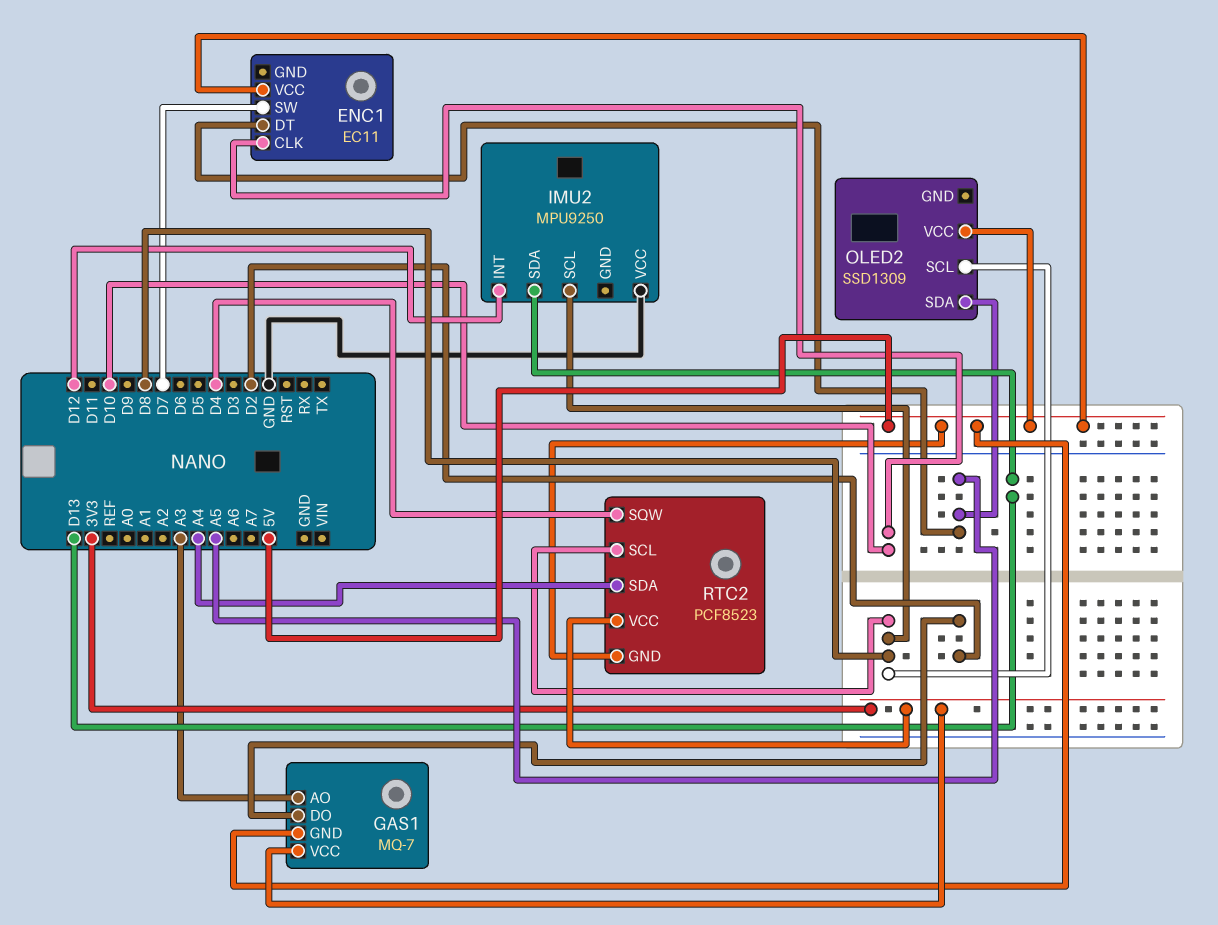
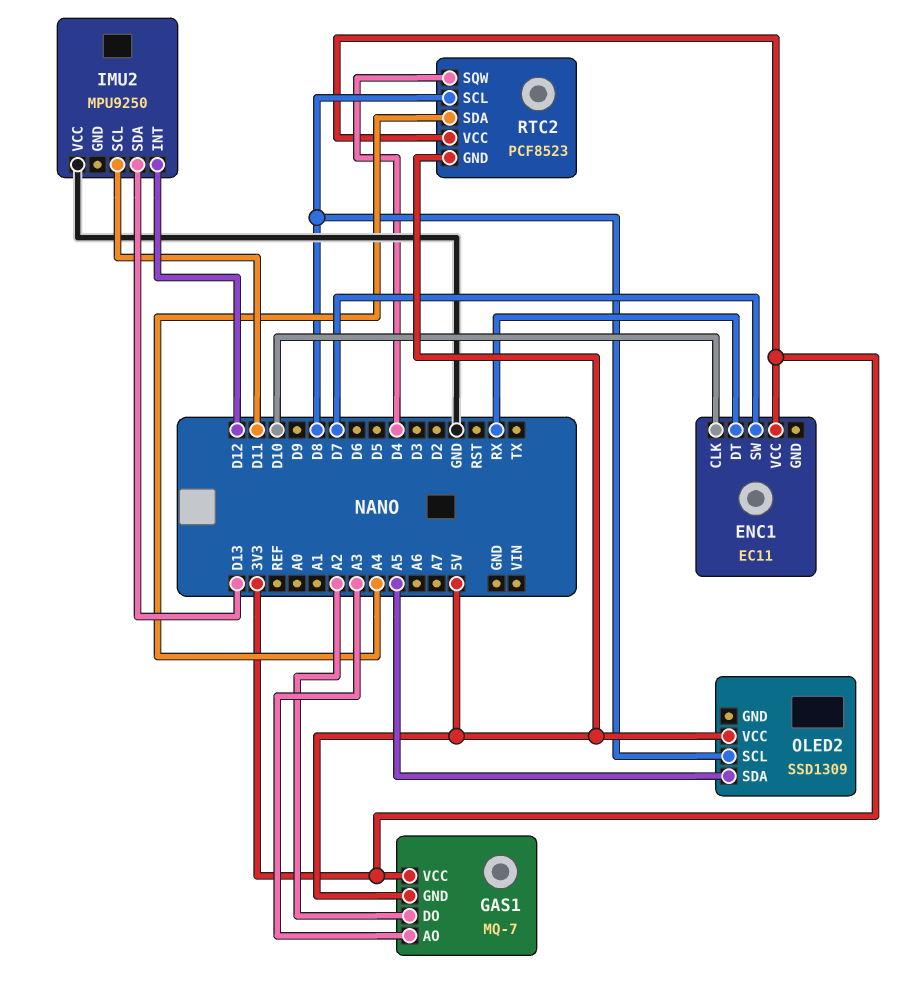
ENC1 pin DT: A5 -> RX
ENC1 pin VCC: 5V -> 3V3
GAS1 pin DO: D2 -> A2
IMU2 pin SCL: D8 -> D11

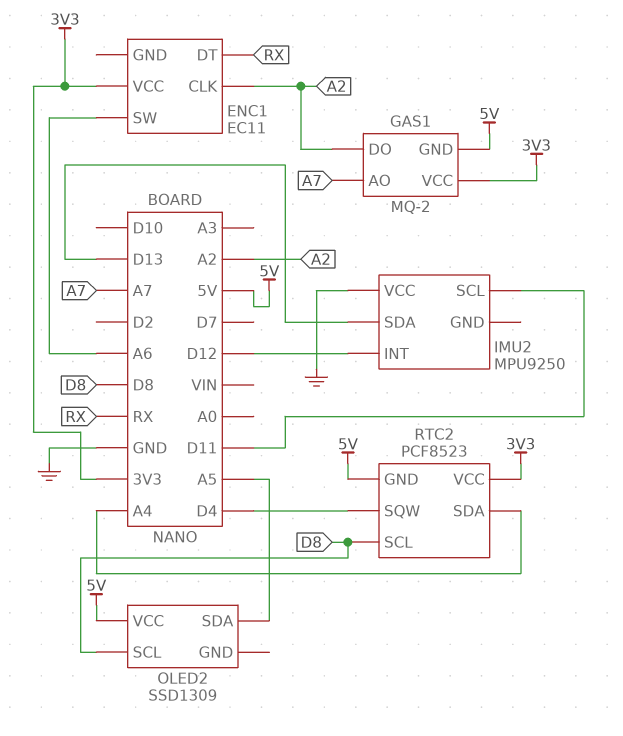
ENC1 pin CLK: D10 -> A2
ENC1 pin SW: D7 -> A6
GAS1: MQ-7 -> MQ-2
GAS1 pin AO: A3 -> A7

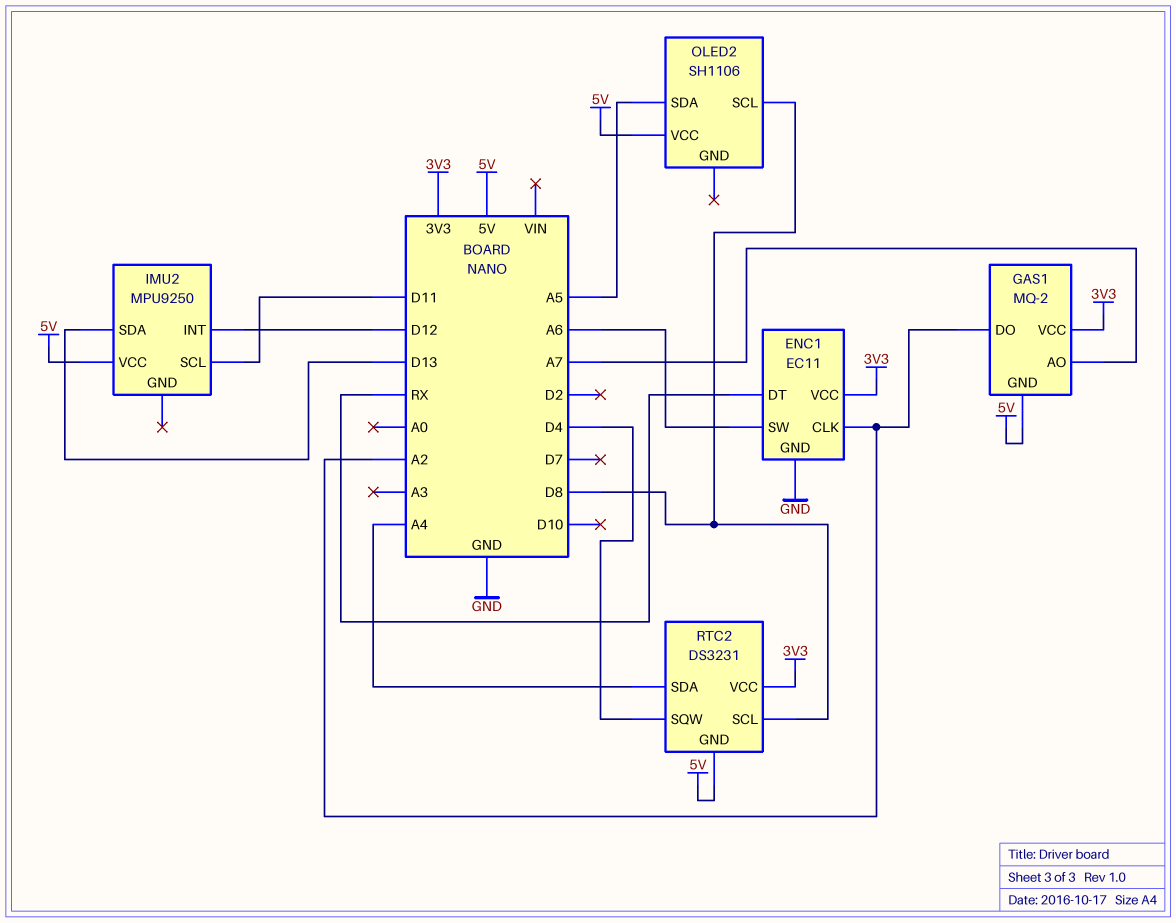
ENC1 pin GND: none -> GND
IMU2 pin VCC: GND -> 5V
OLED2: SSD1309 -> SH1106
RTC2: PCF8523 -> DS3231

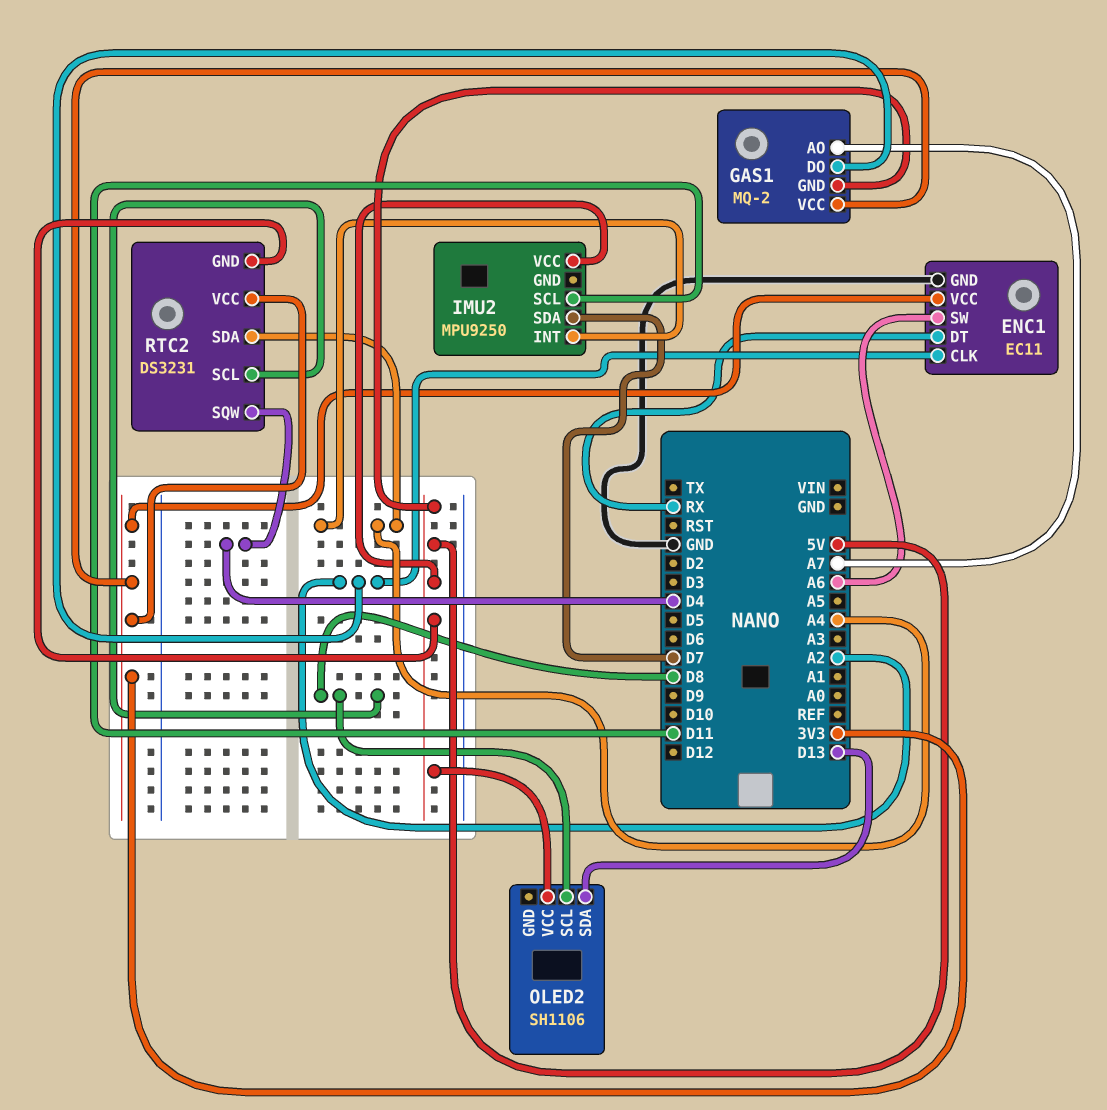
IMU2 pin INT: D12 -> A4
IMU2 pin SDA: D13 -> D7
OLED2 pin SDA: A5 -> D13

